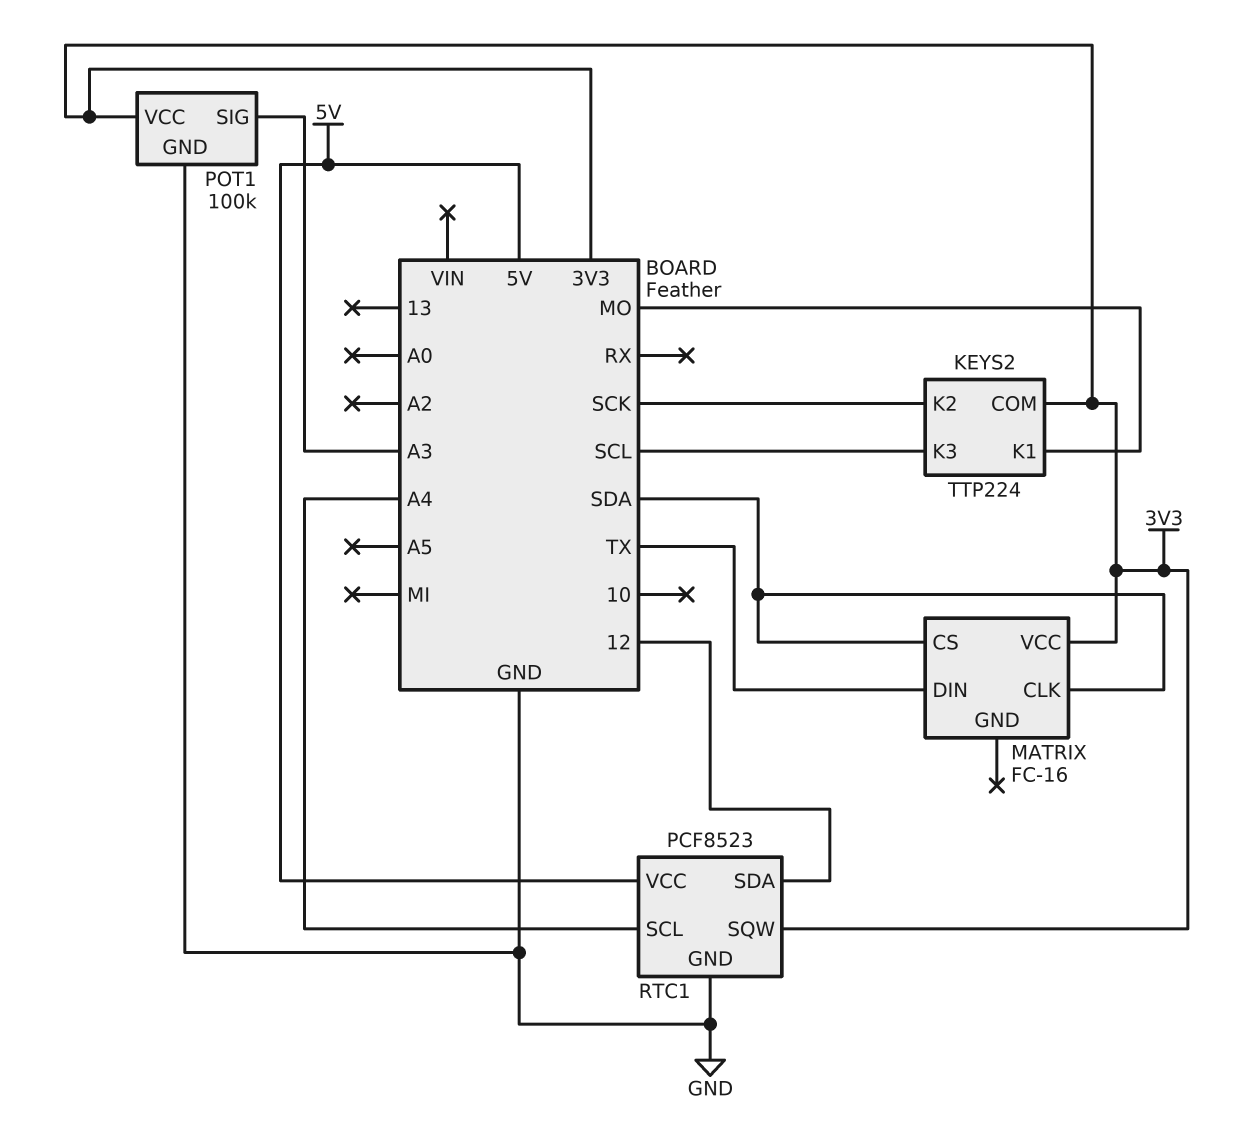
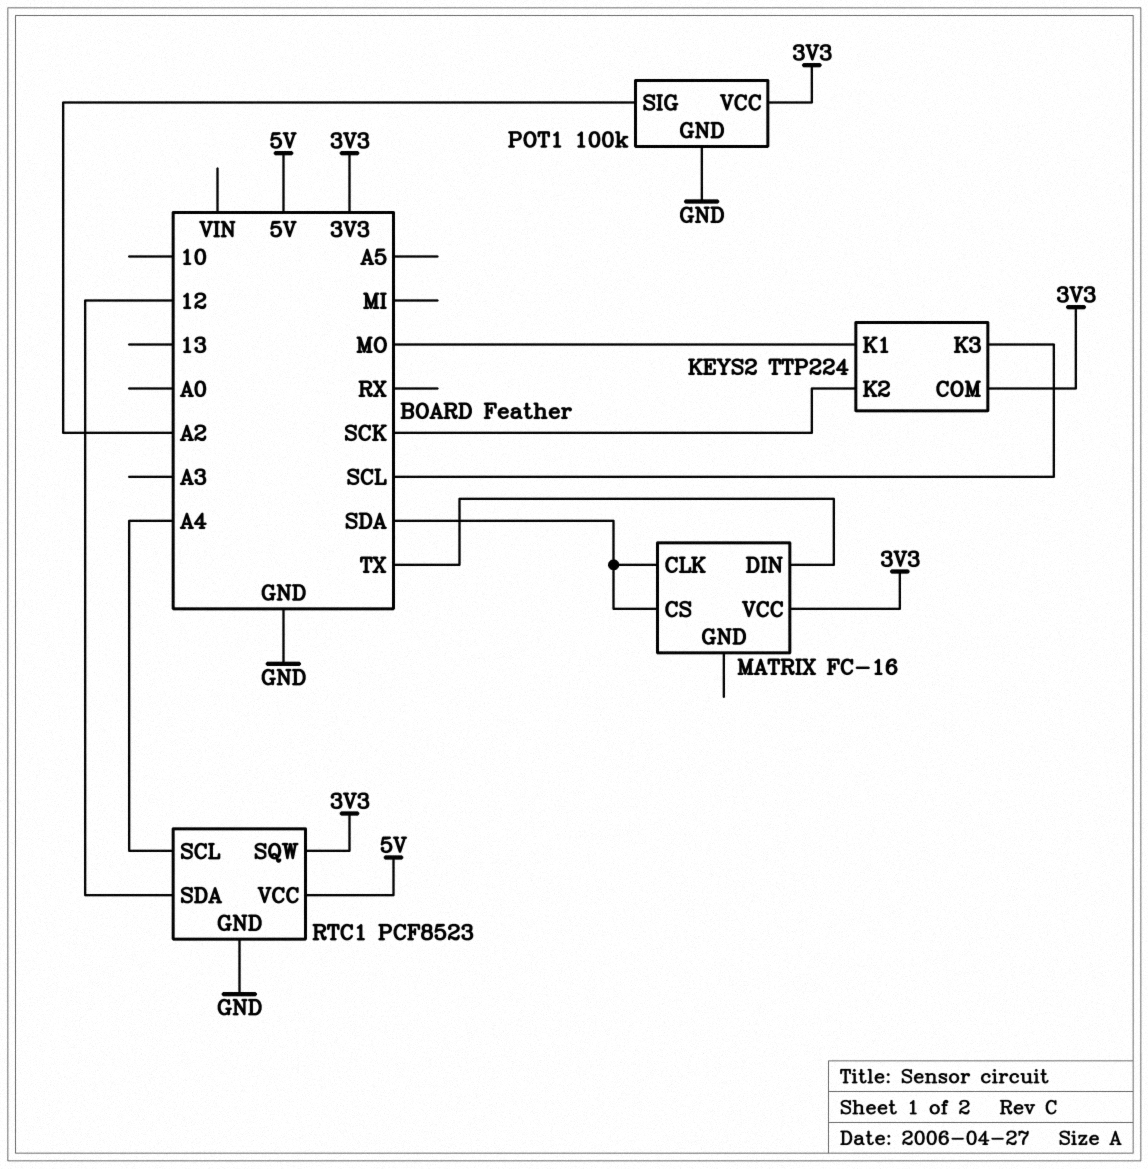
POT1 pin SIG: A3 -> A2

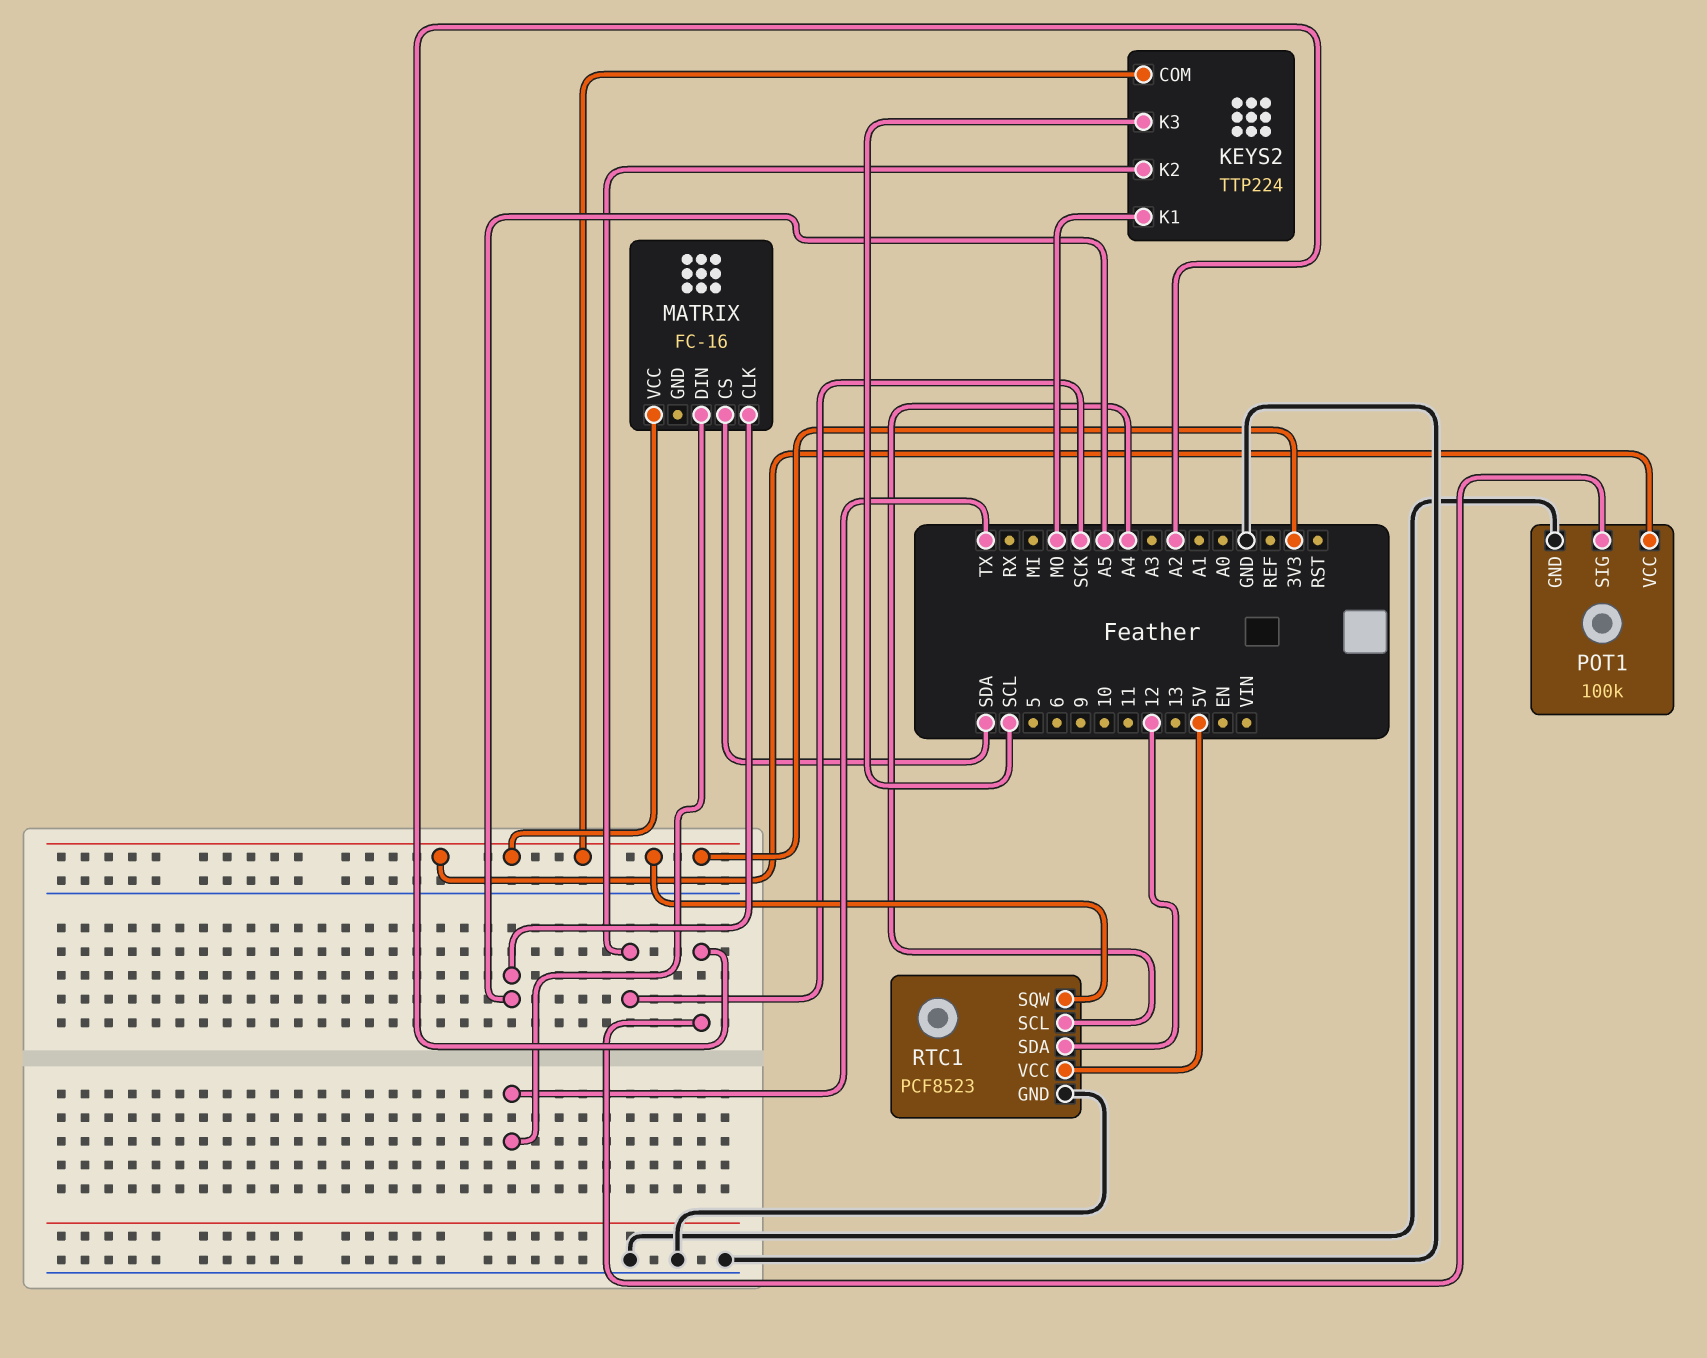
MATRIX pin CLK: SDA -> A5

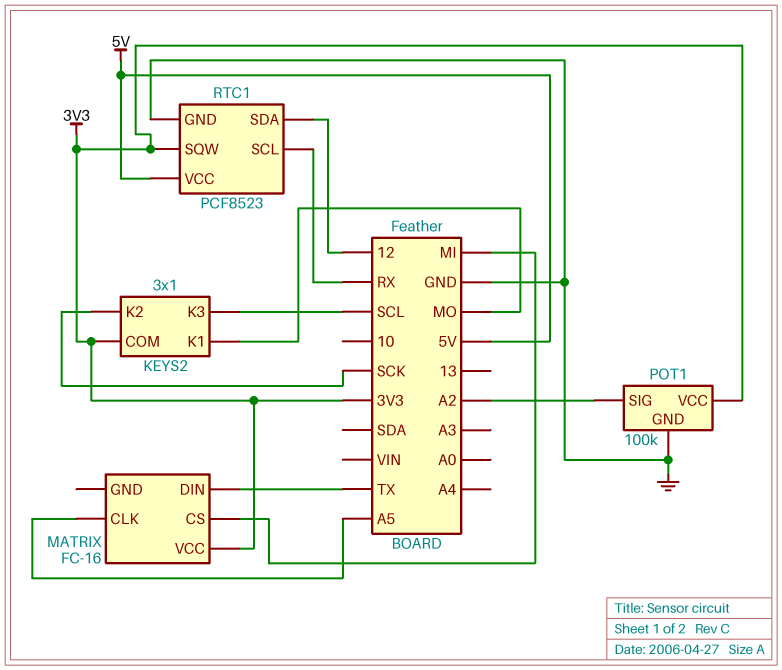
KEYS2: TTP224 -> 3x1
MATRIX pin CS: SDA -> MI
RTC1 pin SCL: A4 -> RX

